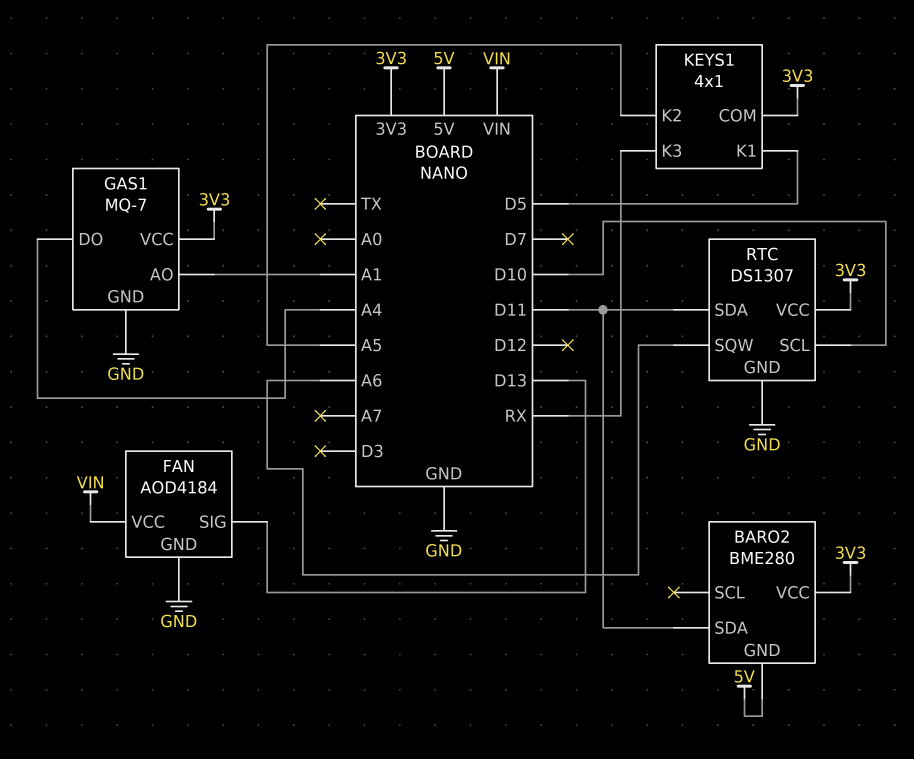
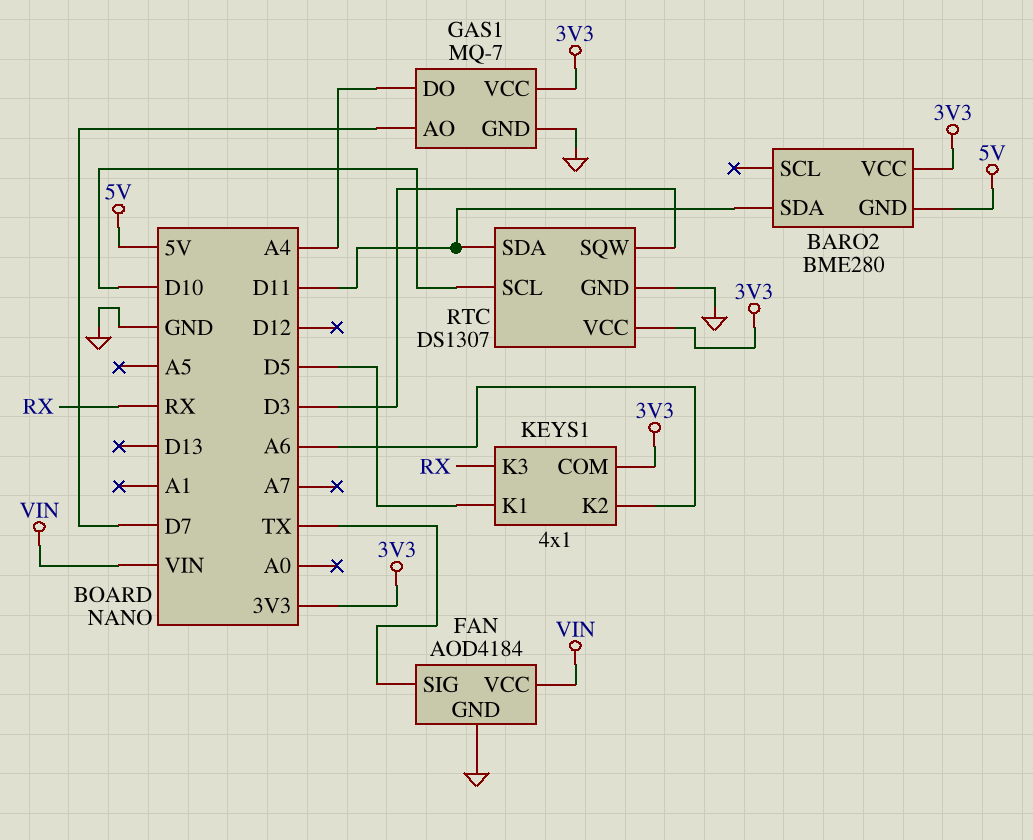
FAN pin SIG: D13 -> TX
GAS1 pin AO: A1 -> D7
KEYS1 pin K2: A5 -> A6
RTC pin SQW: A6 -> D3

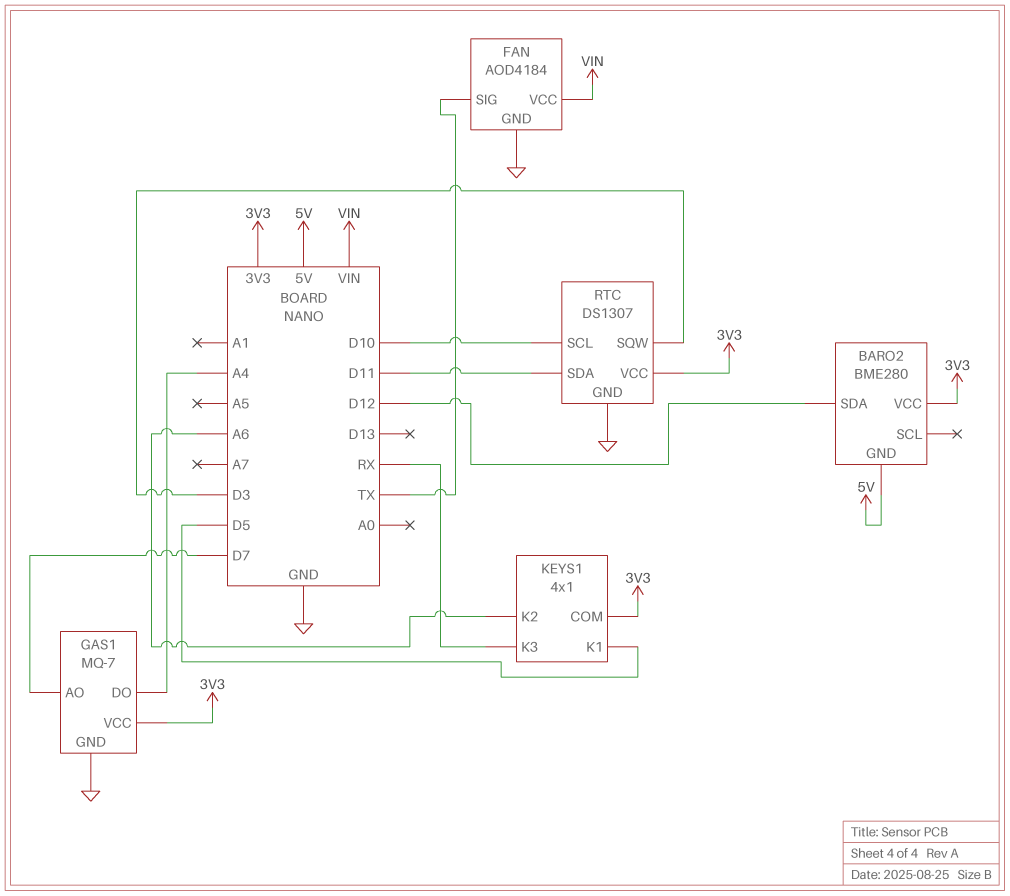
BARO2 pin SDA: D11 -> D12

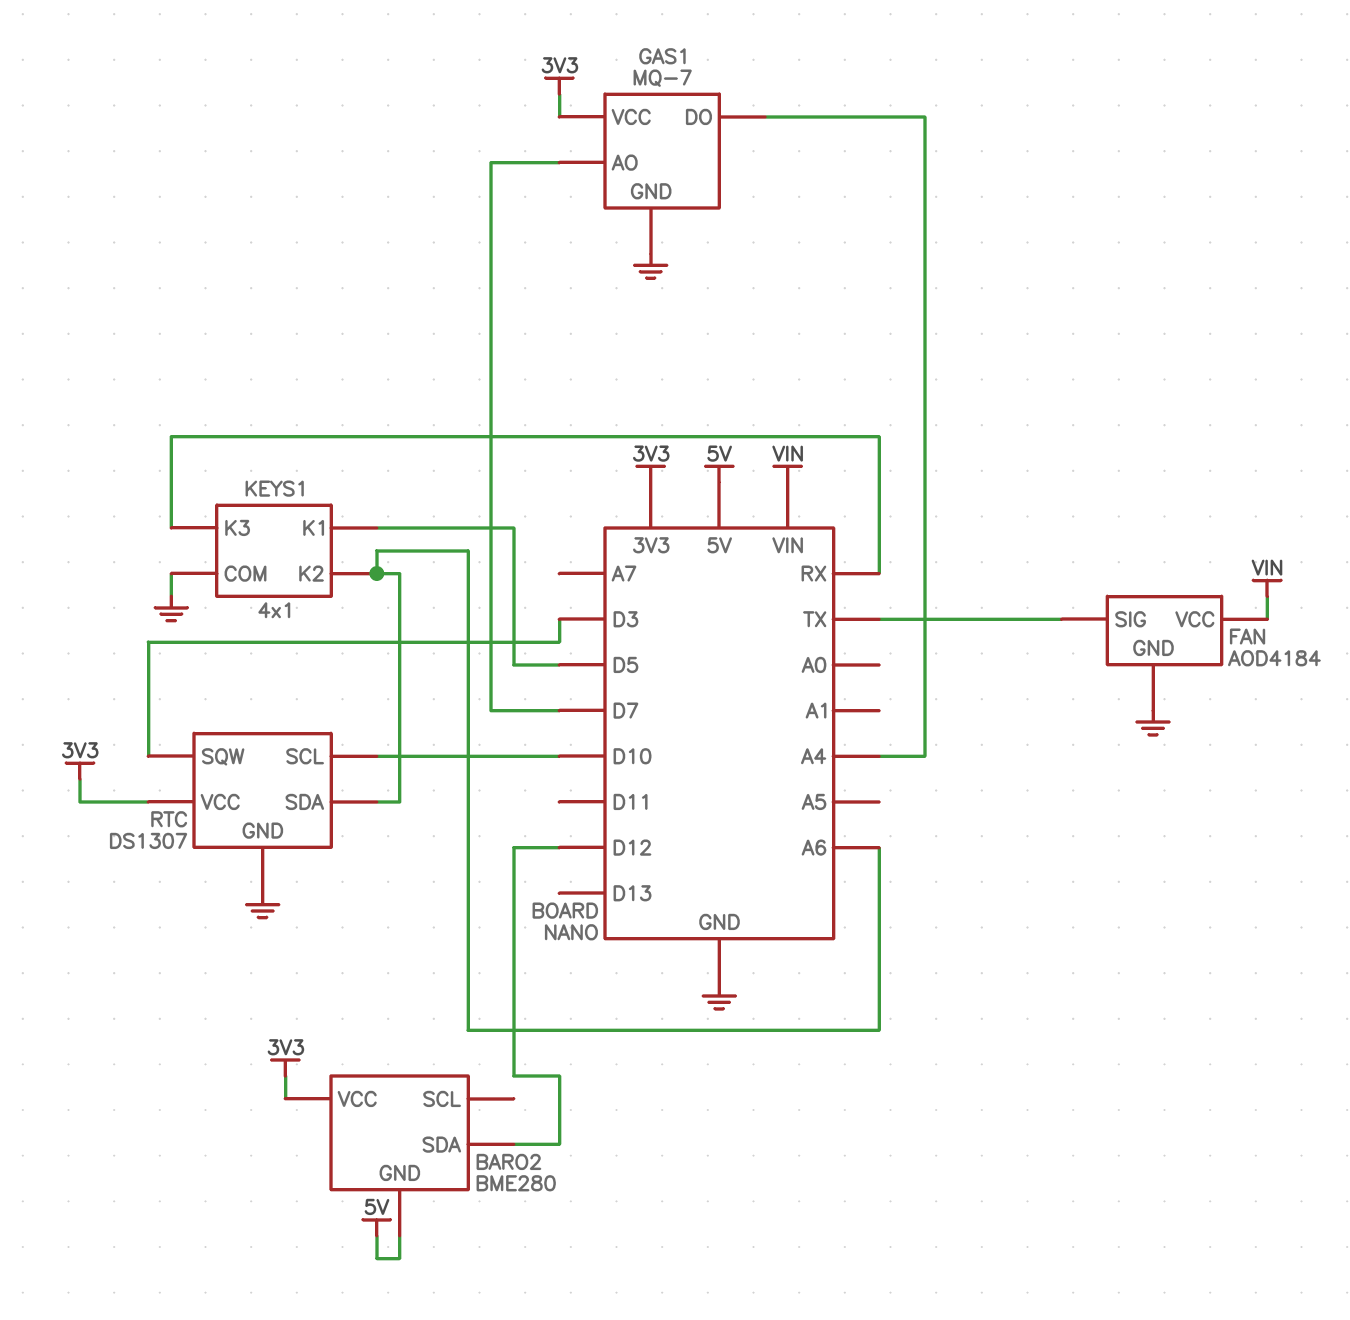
KEYS1 pin COM: 3V3 -> GND
RTC pin SDA: D11 -> A6

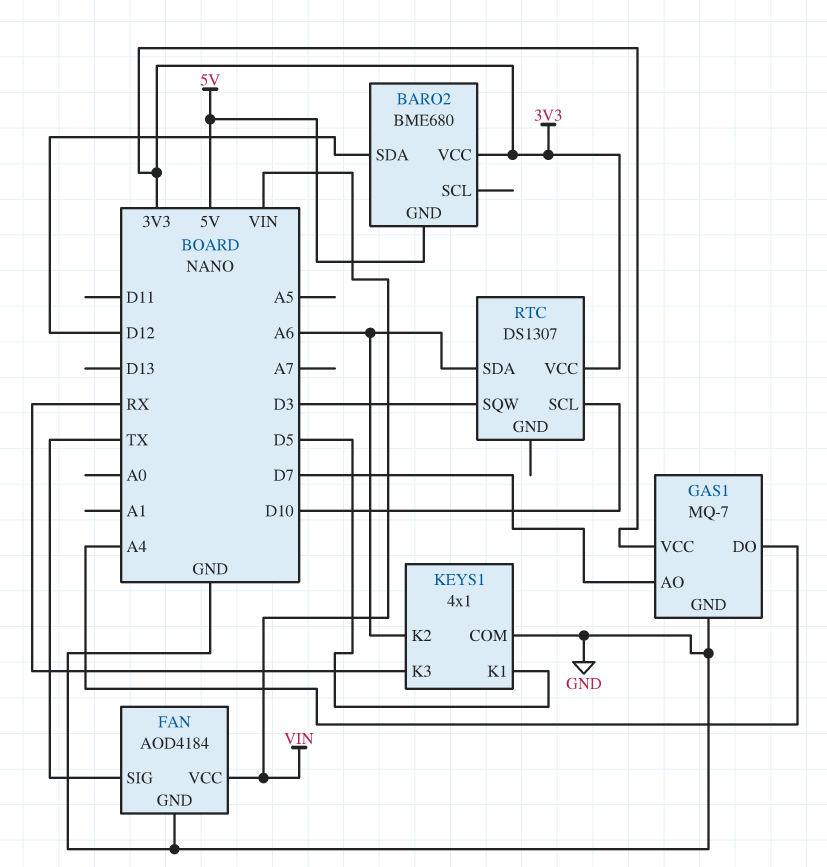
BARO2: BME280 -> BME680
RTC pin GND: GND -> none

